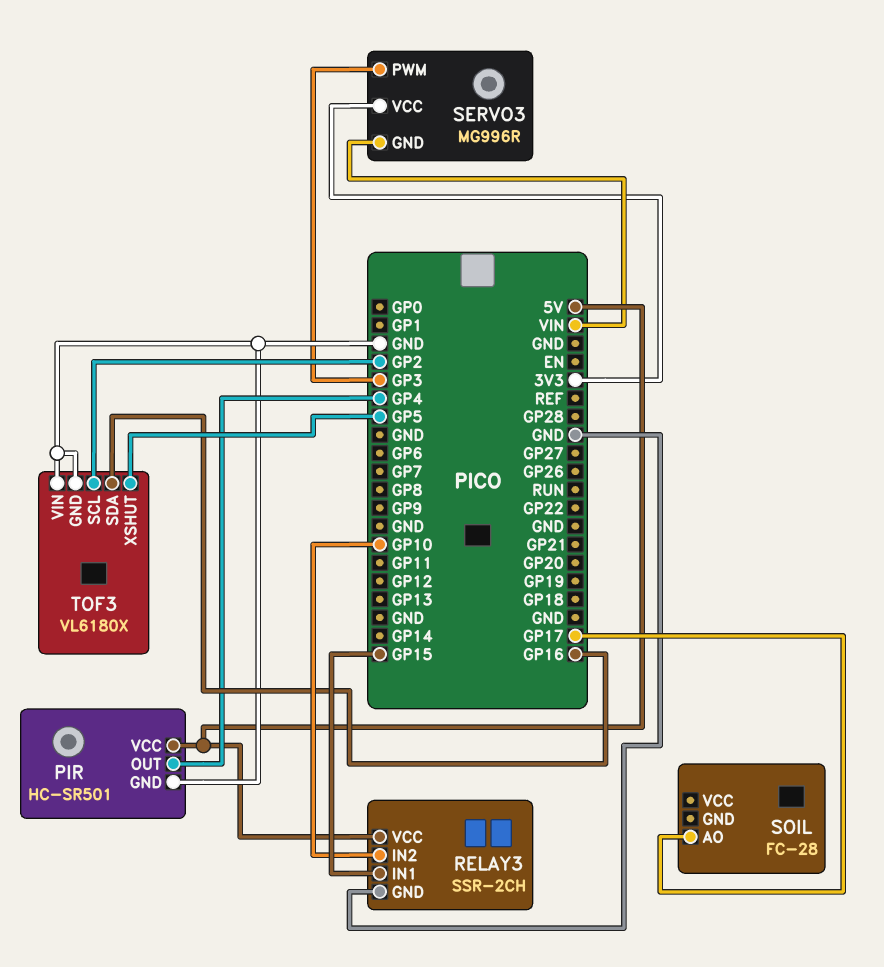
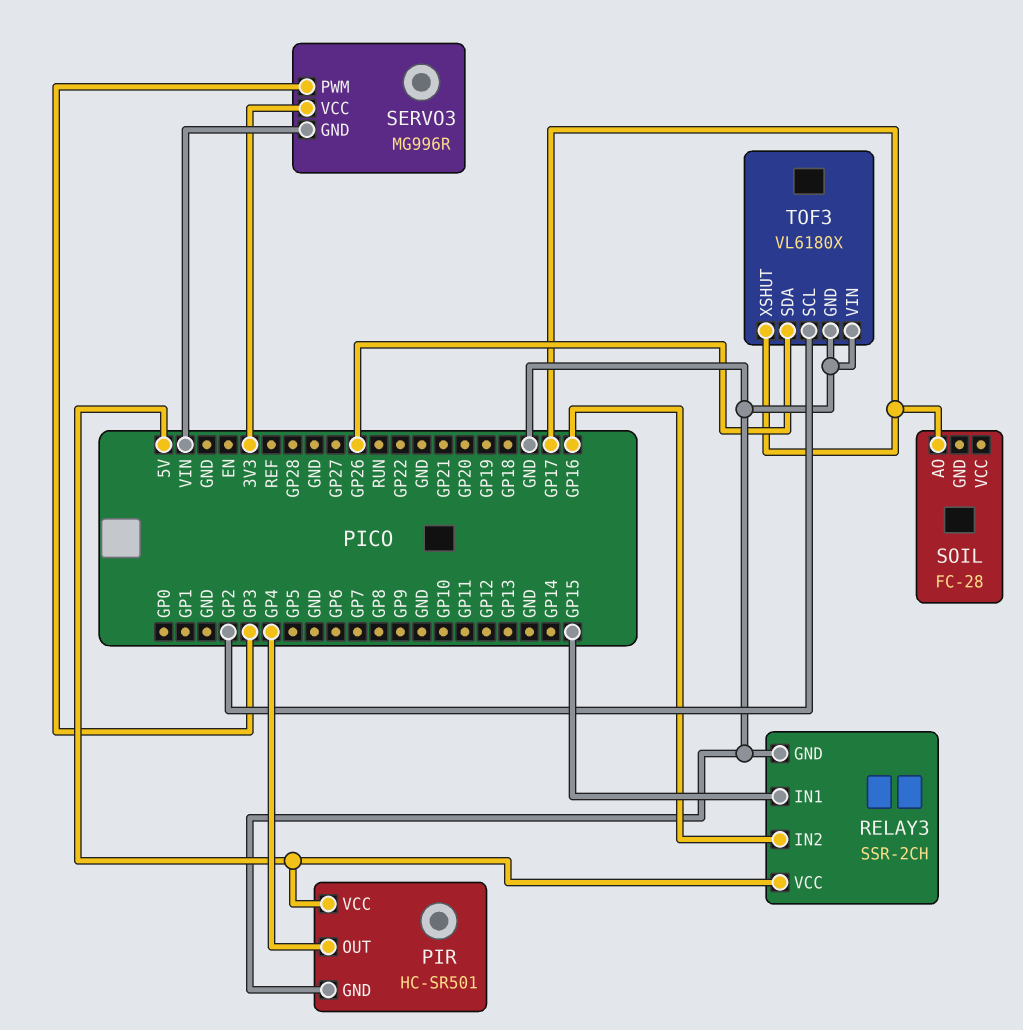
RELAY3 pin IN2: GP10 -> GP16
TOF3 pin SDA: GP16 -> GP26
TOF3 pin XSHUT: GP5 -> GP17

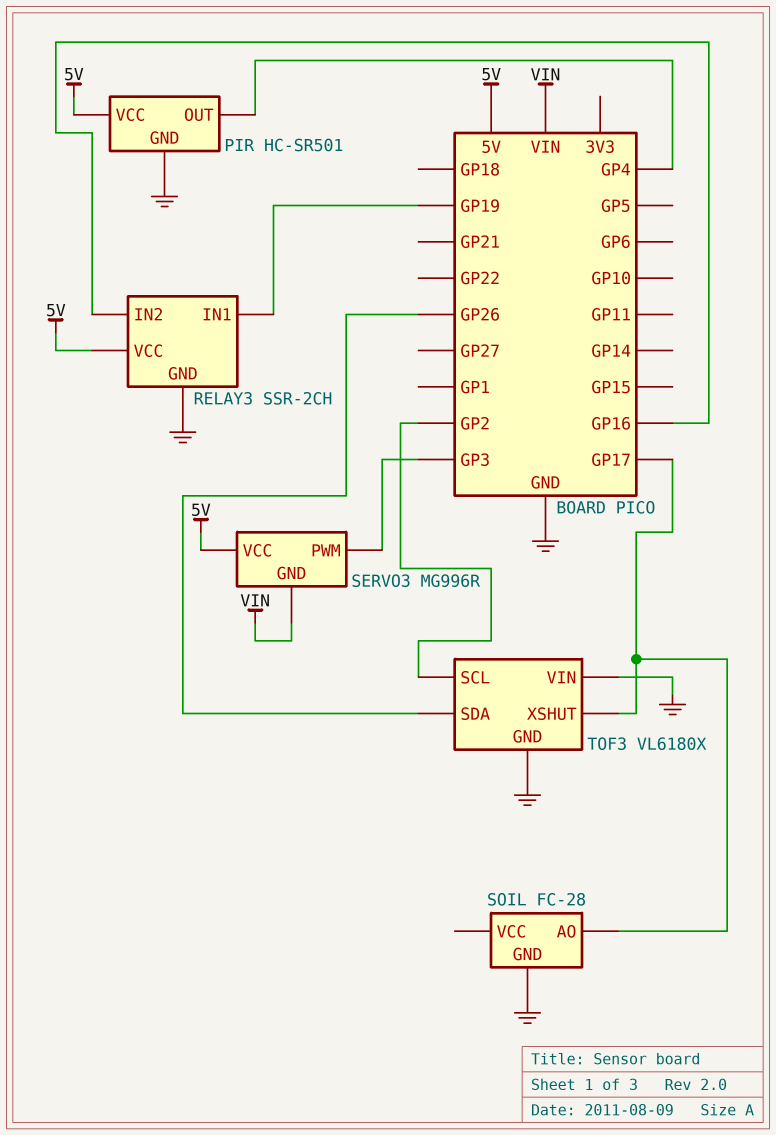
RELAY3 pin IN1: GP15 -> GP19
SERVO3 pin VCC: 3V3 -> 5V
SOIL pin GND: none -> GND

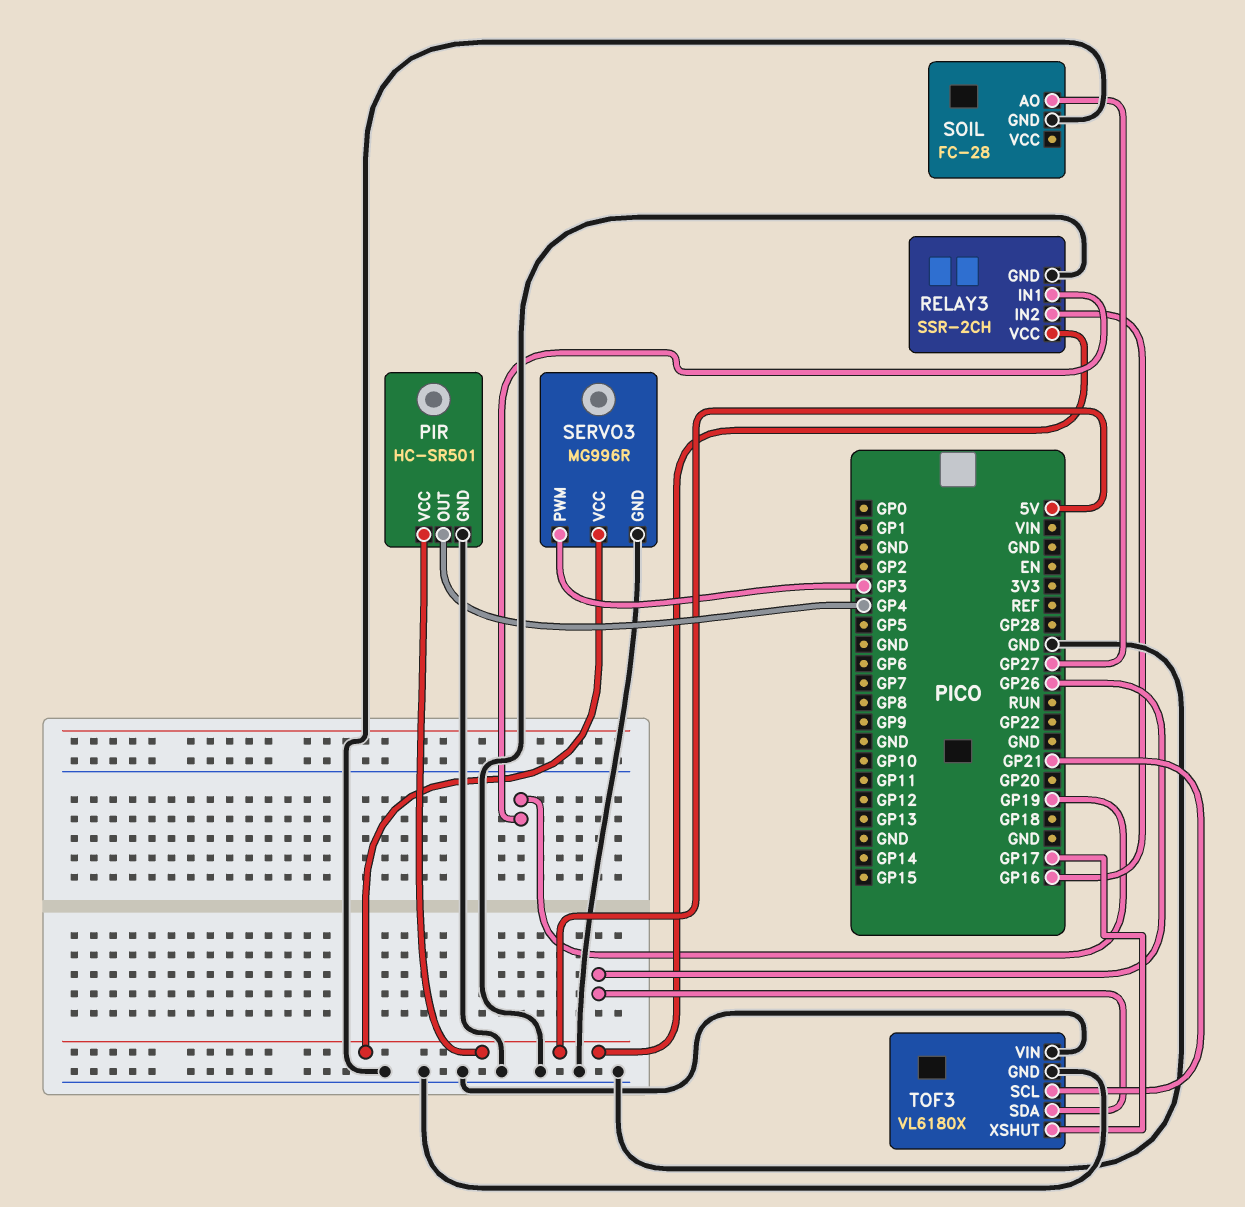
SERVO3 pin GND: VIN -> GND
SOIL pin AO: GP17 -> GP27
TOF3 pin SCL: GP2 -> GP21

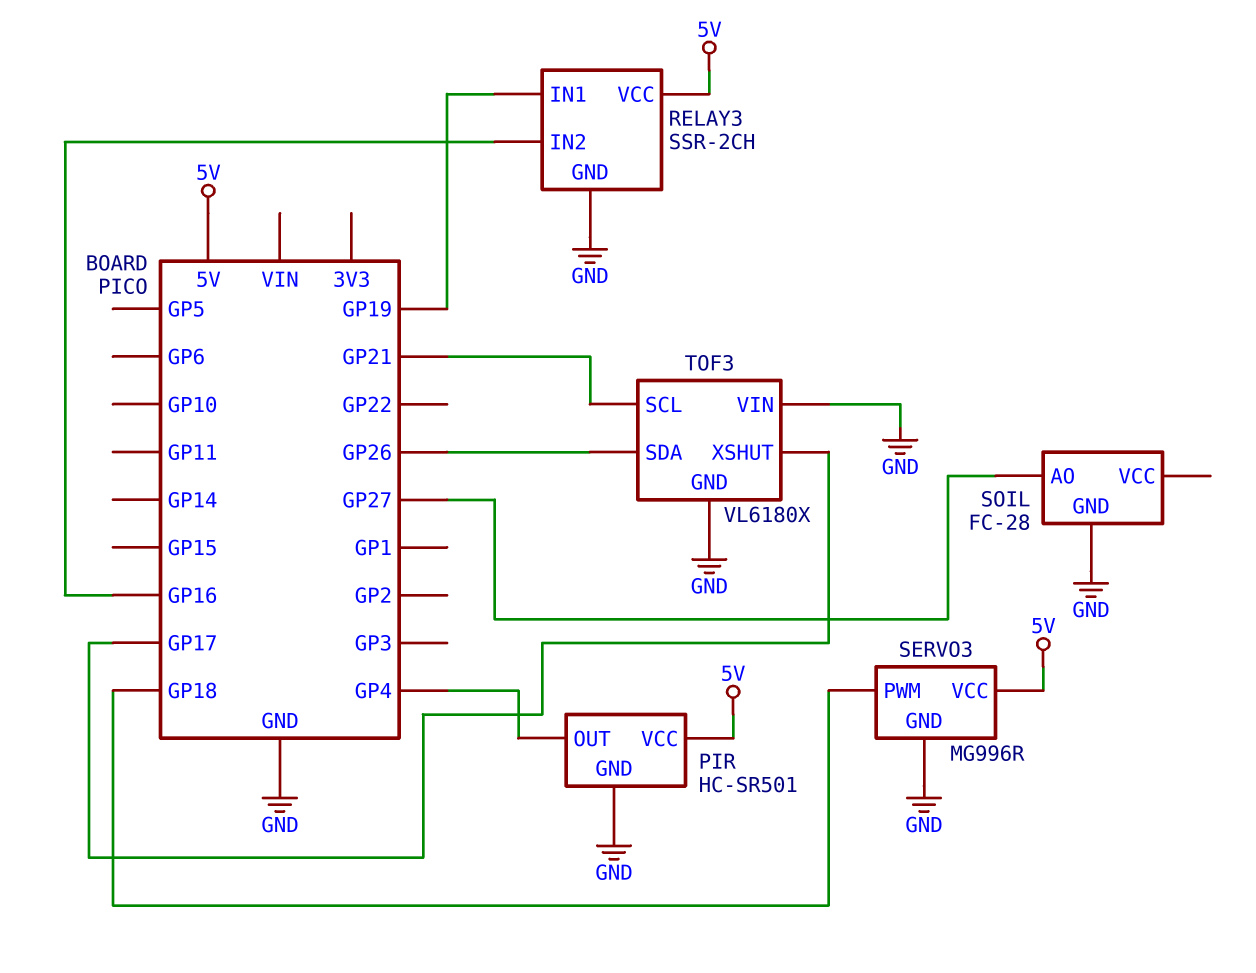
SERVO3 pin PWM: GP3 -> GP18

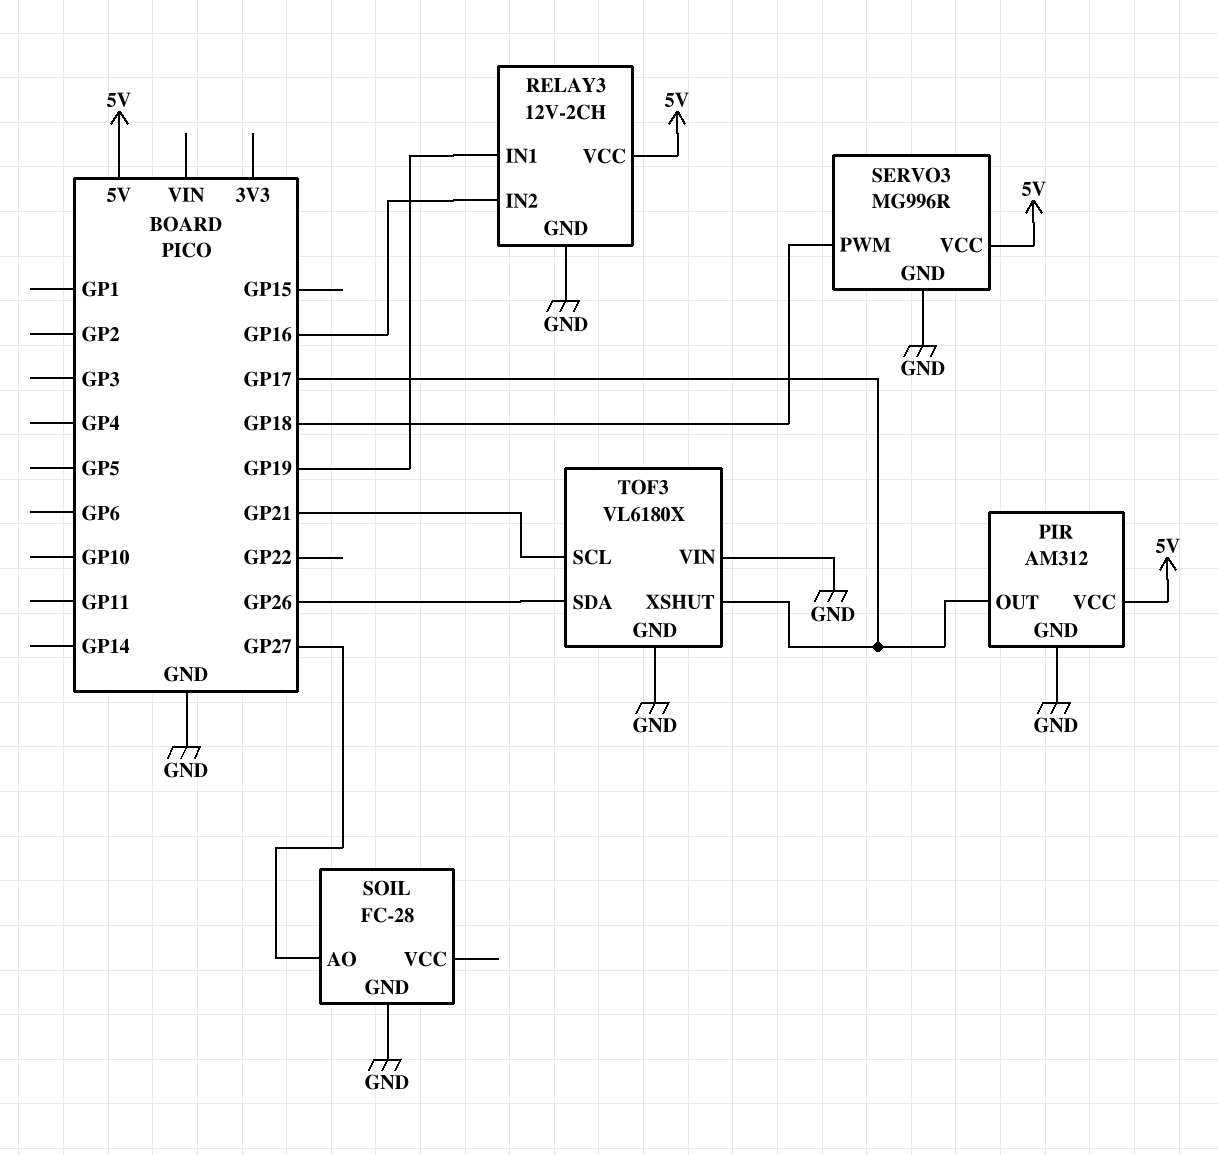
PIR: HC-SR501 -> AM312
PIR pin OUT: GP4 -> GP17
RELAY3: SSR-2CH -> 12V-2CH

